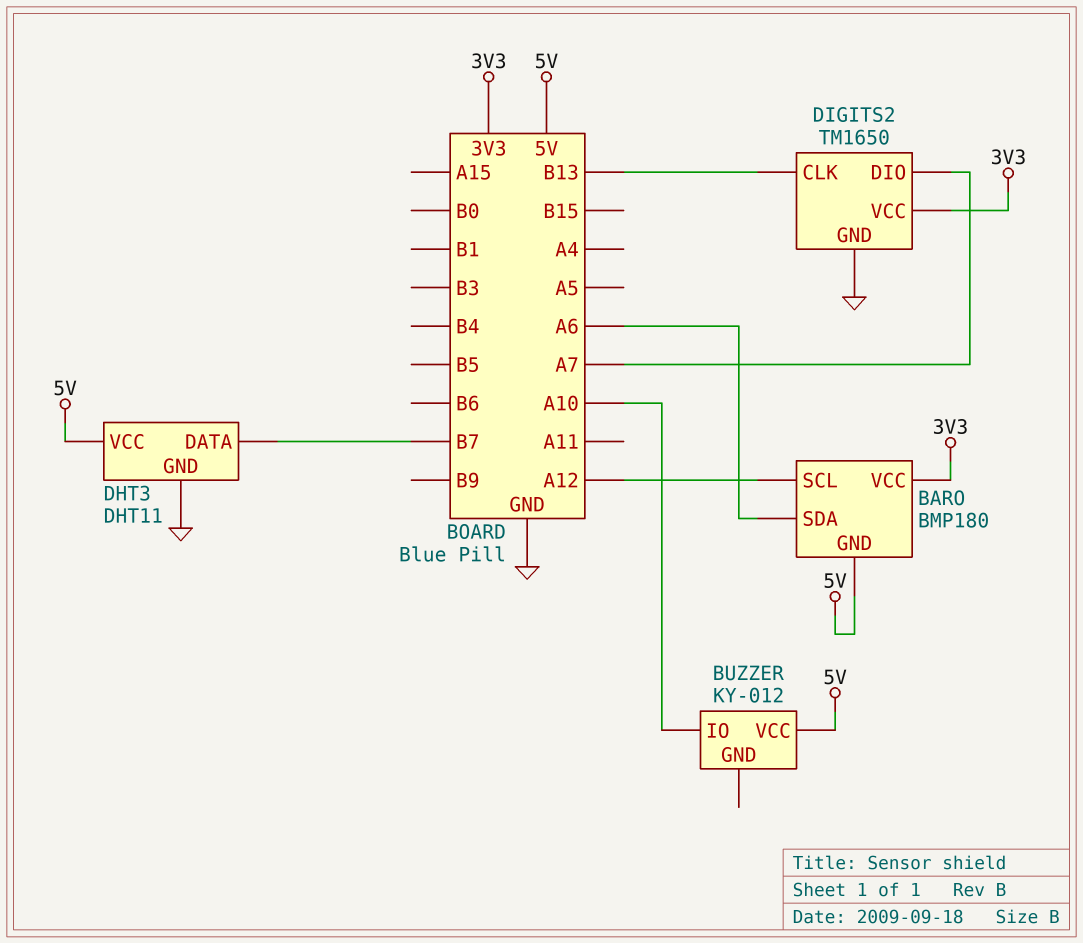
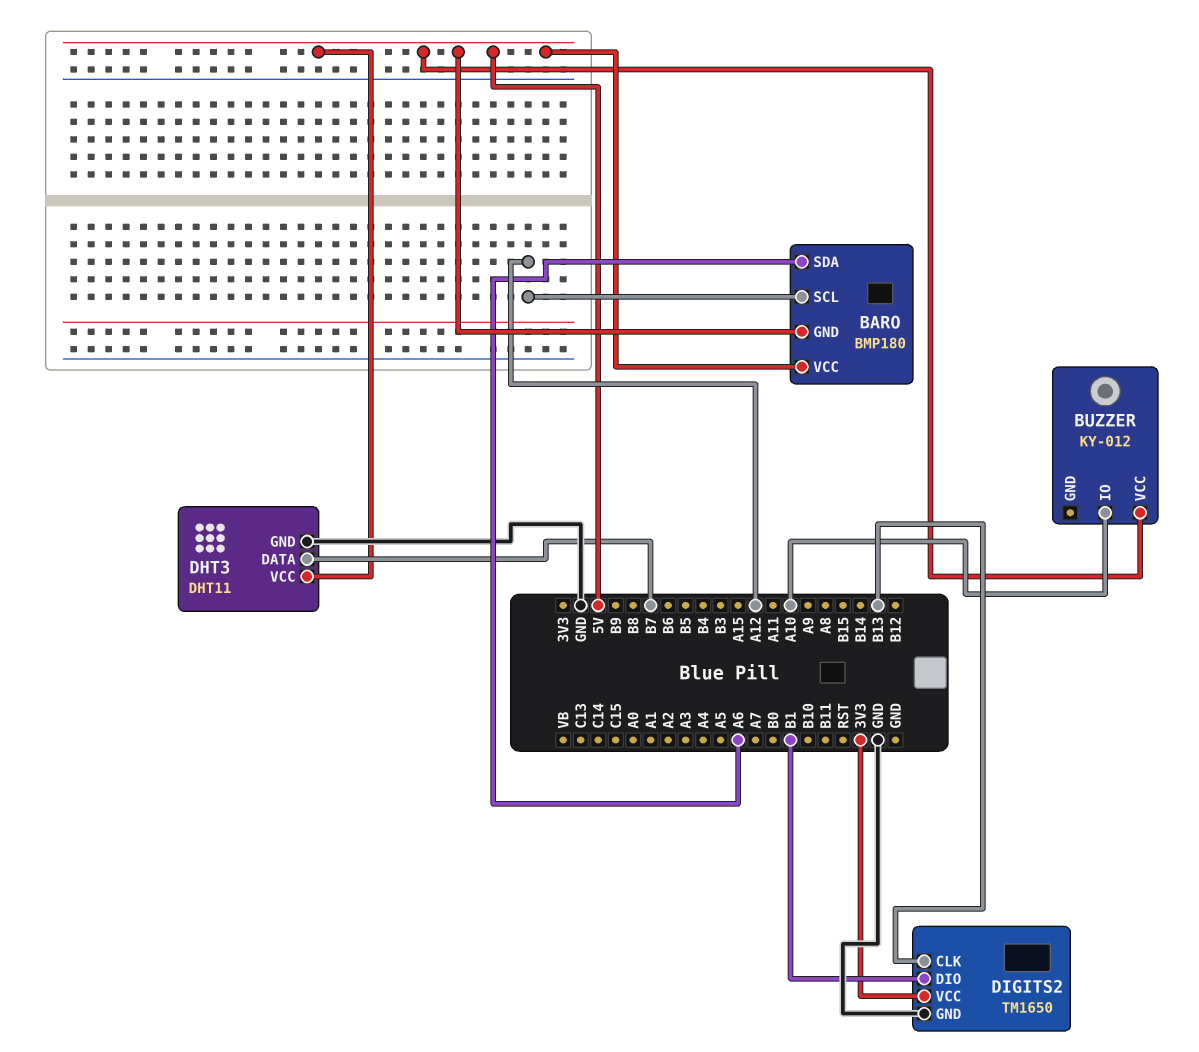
BARO pin VCC: 3V3 -> 5V
DIGITS2 pin DIO: A7 -> B1

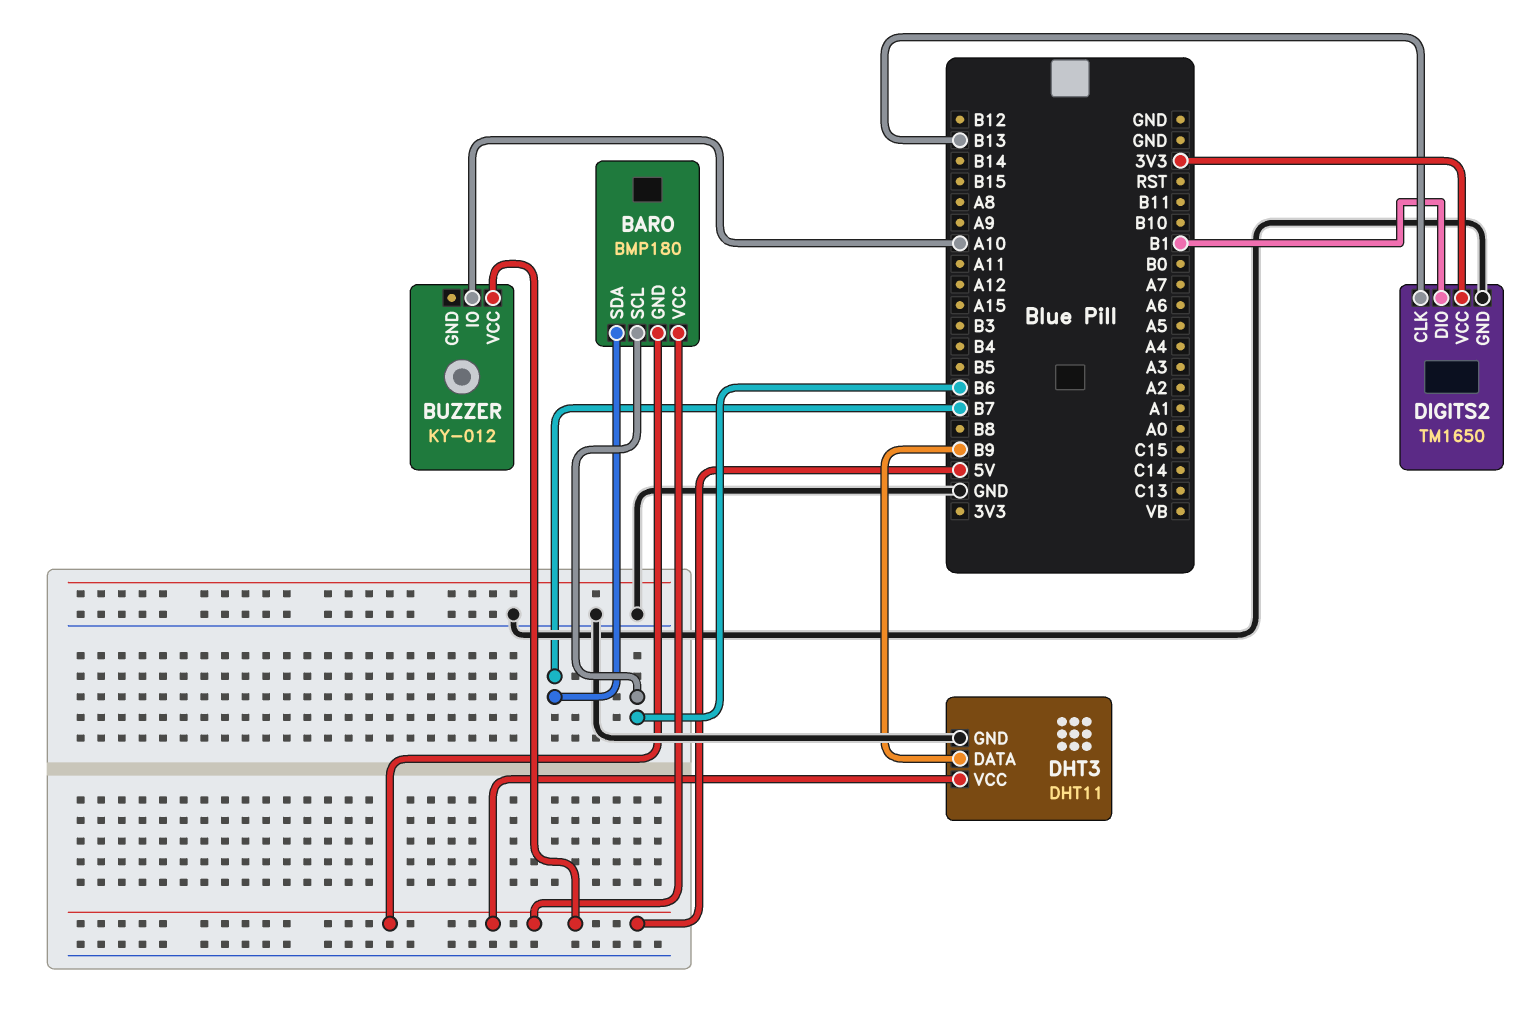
BARO pin SCL: A12 -> B6
BARO pin SDA: A6 -> B7
DHT3 pin DATA: B7 -> B9

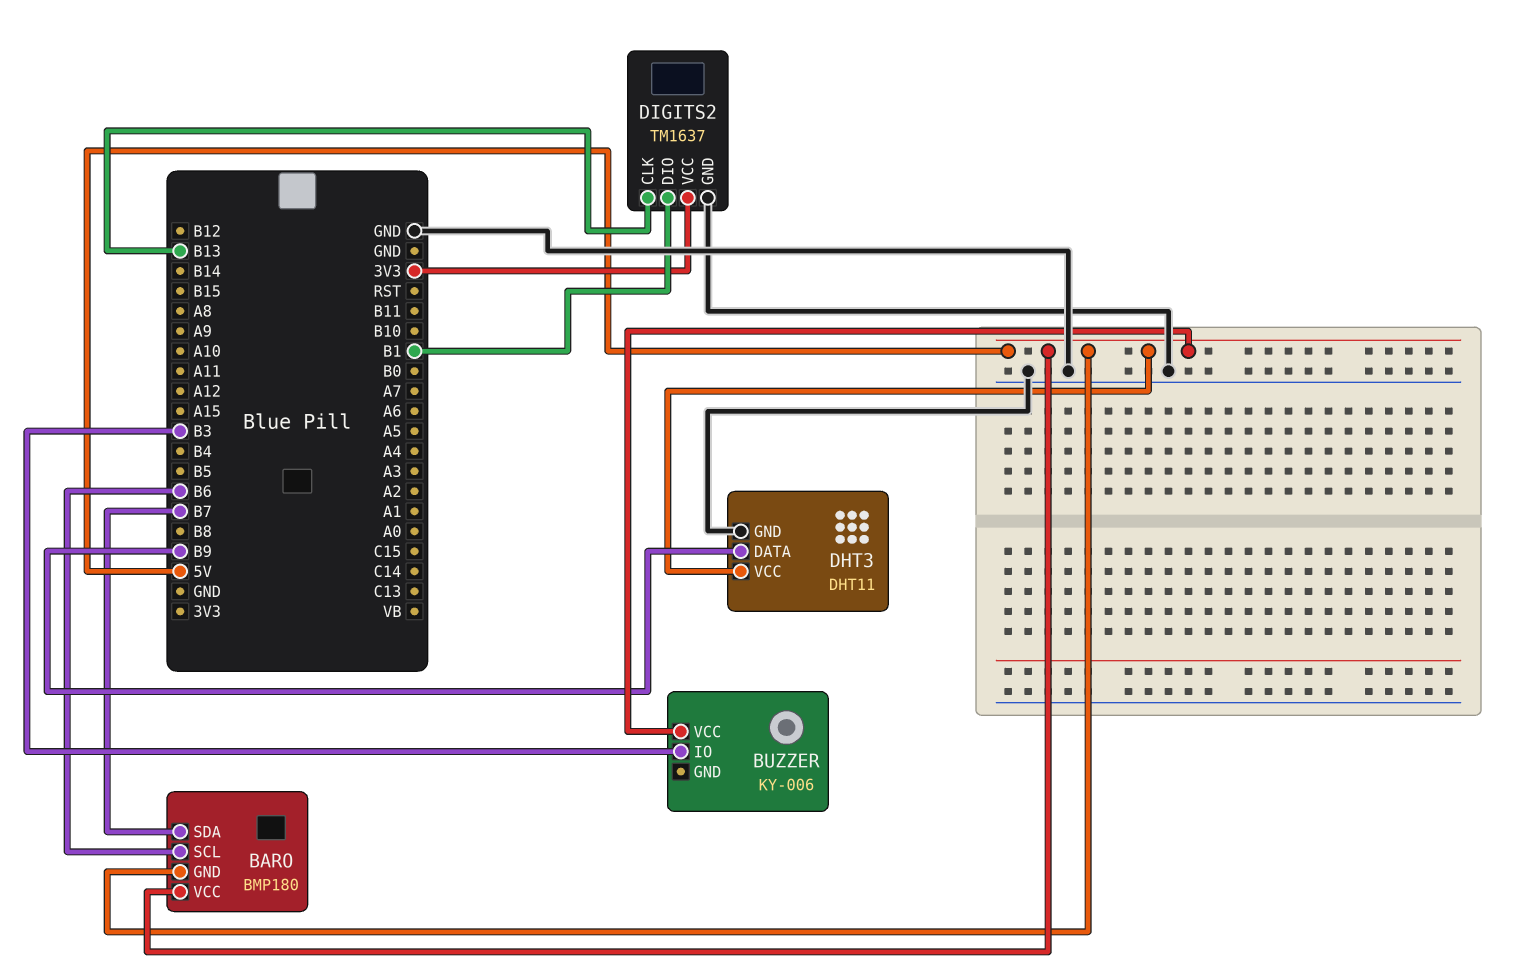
BUZZER: KY-012 -> KY-006
BUZZER pin IO: A10 -> B3
DIGITS2: TM1650 -> TM1637

